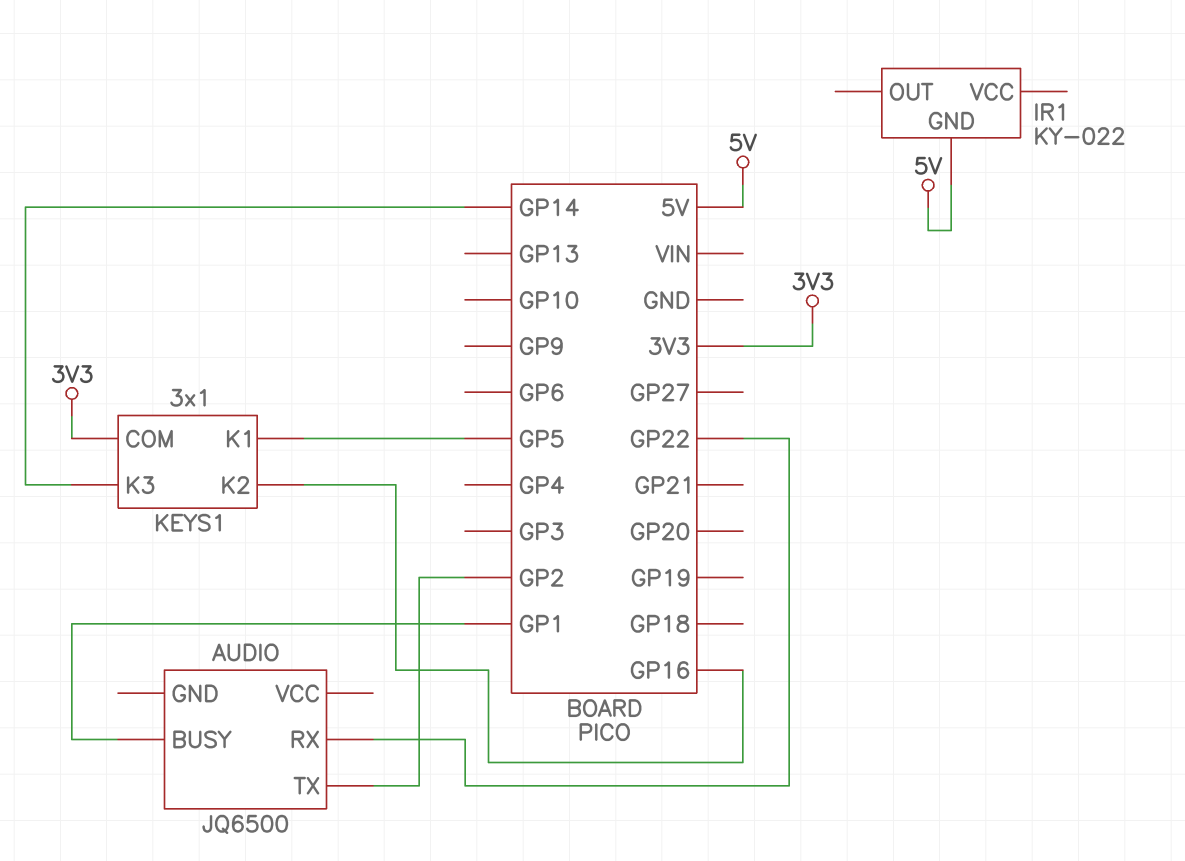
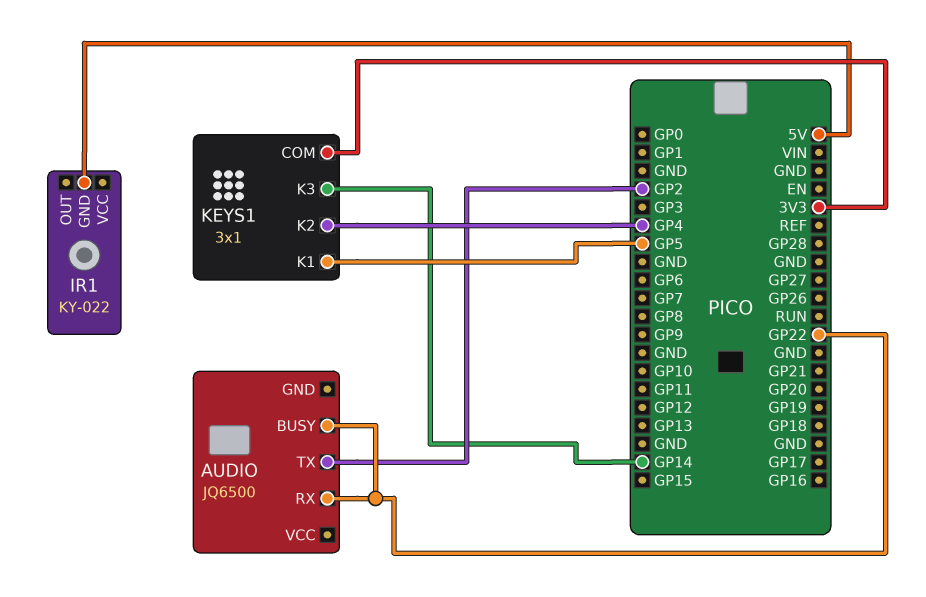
AUDIO pin BUSY: GP1 -> GP22
KEYS1 pin K2: GP16 -> GP4

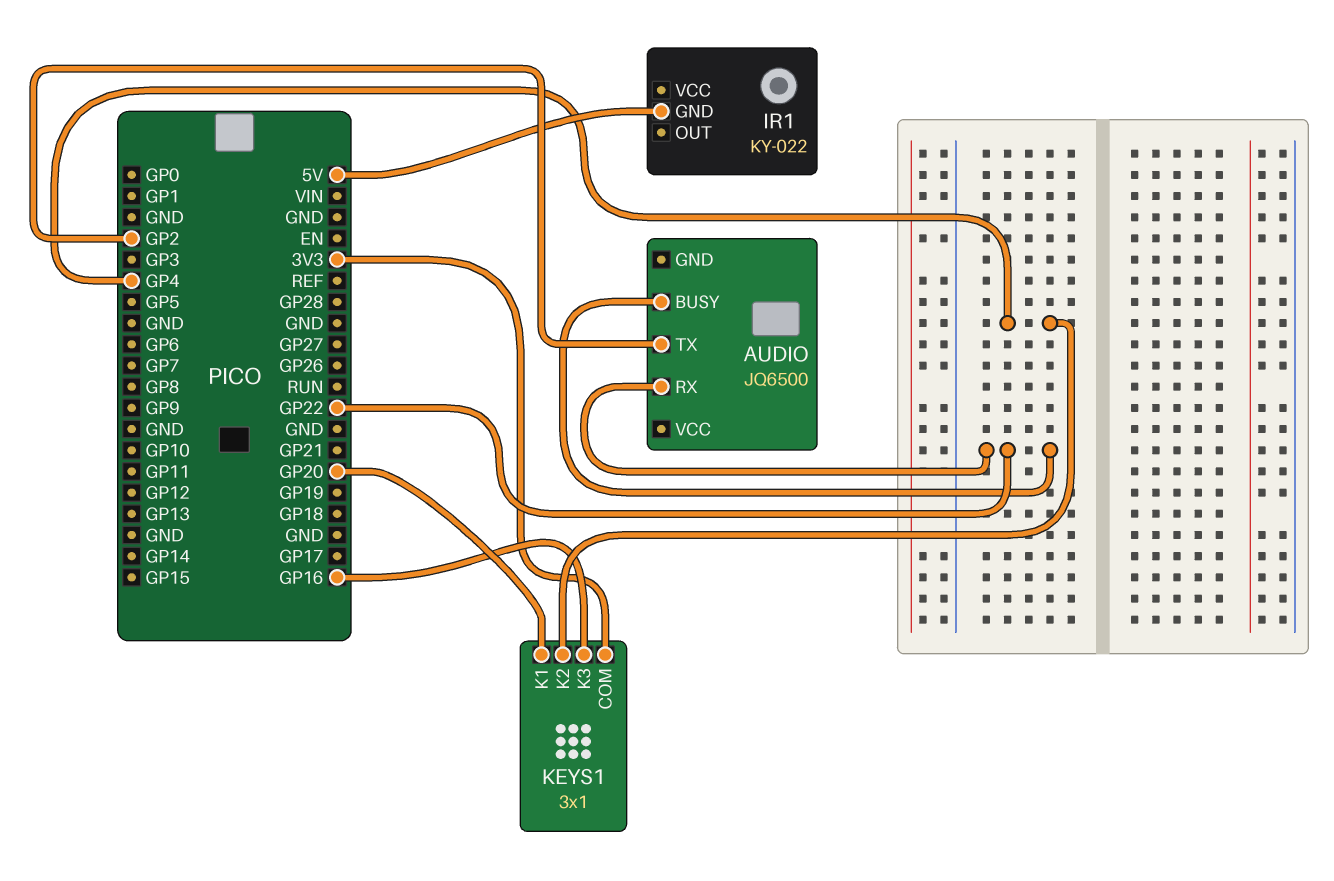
KEYS1 pin K1: GP5 -> GP20
KEYS1 pin K3: GP14 -> GP16

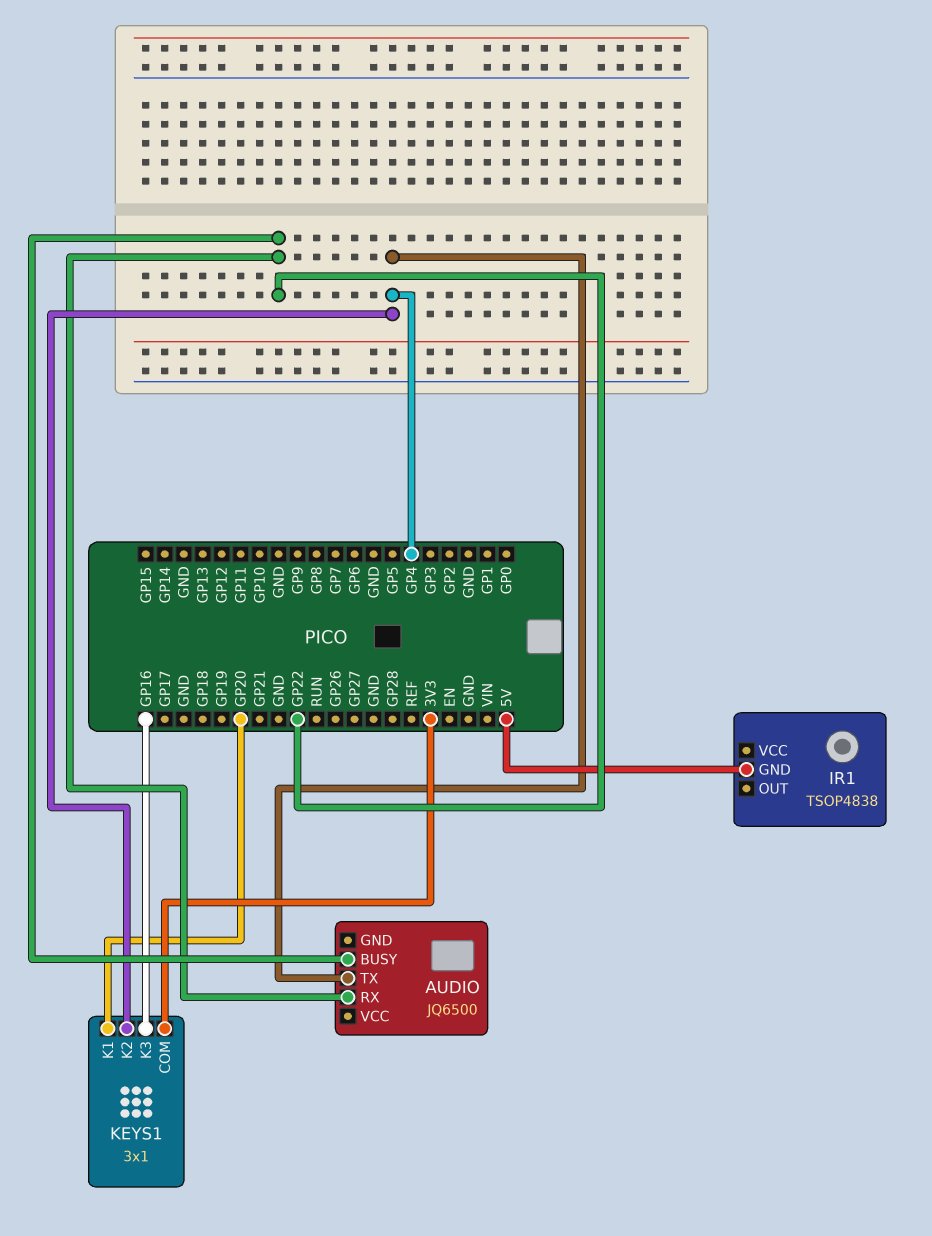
AUDIO pin TX: GP2 -> GP4
IR1: KY-022 -> TSOP4838

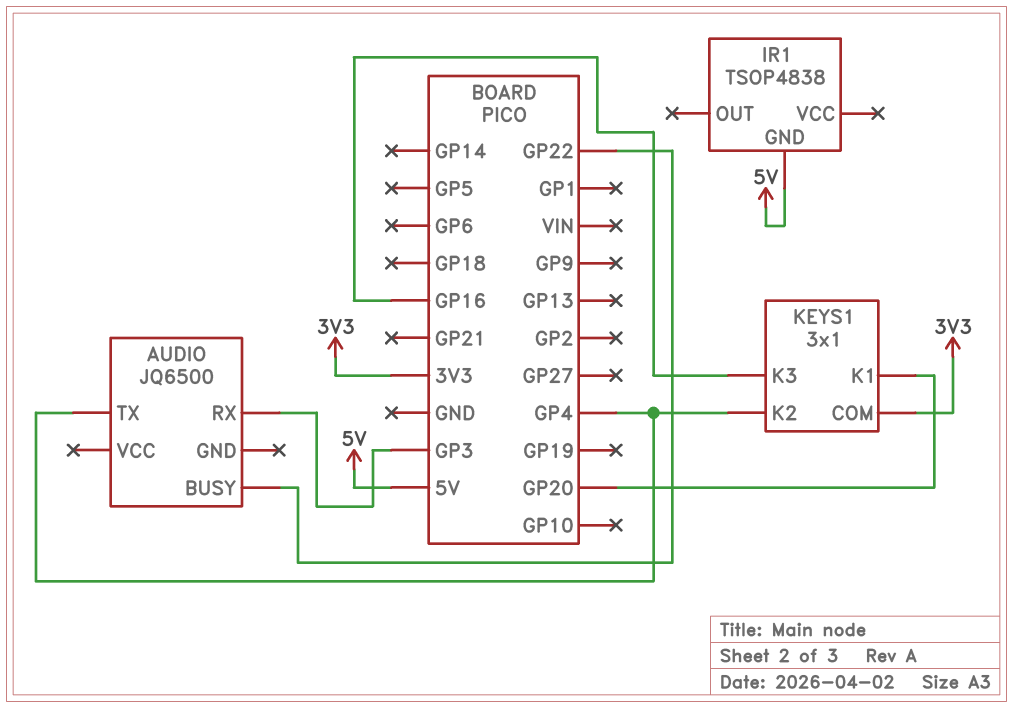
AUDIO pin RX: GP22 -> GP3

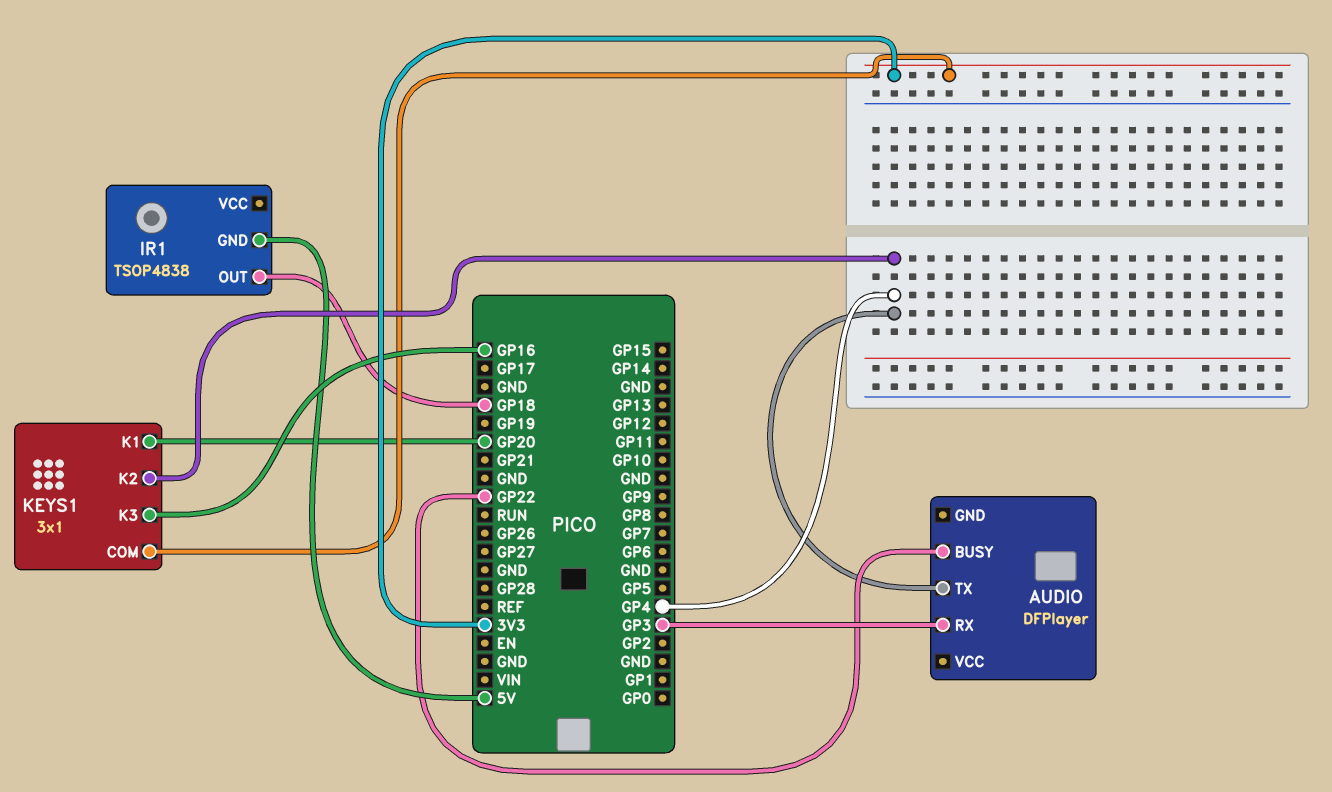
AUDIO: JQ6500 -> DFPlayer
IR1 pin OUT: none -> GP18

